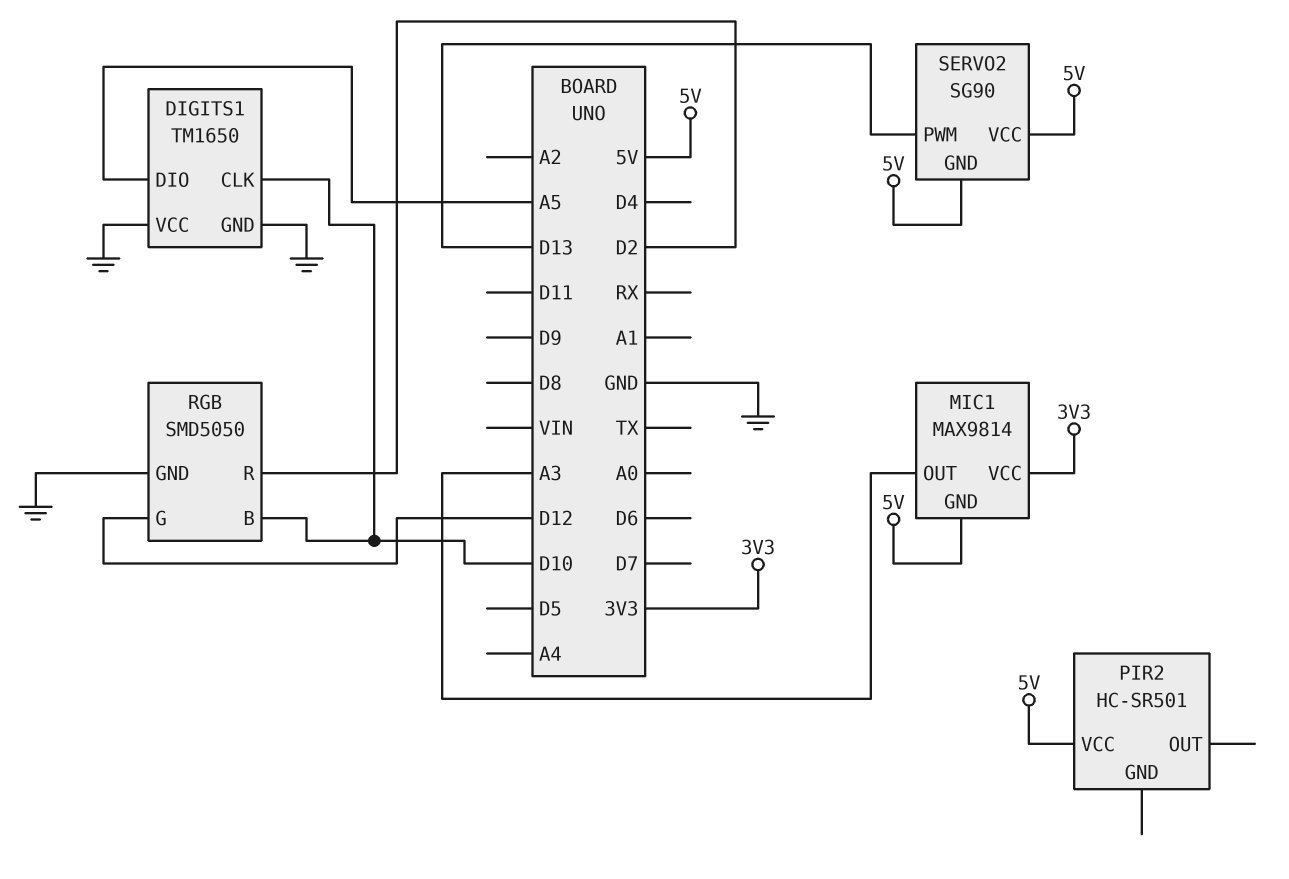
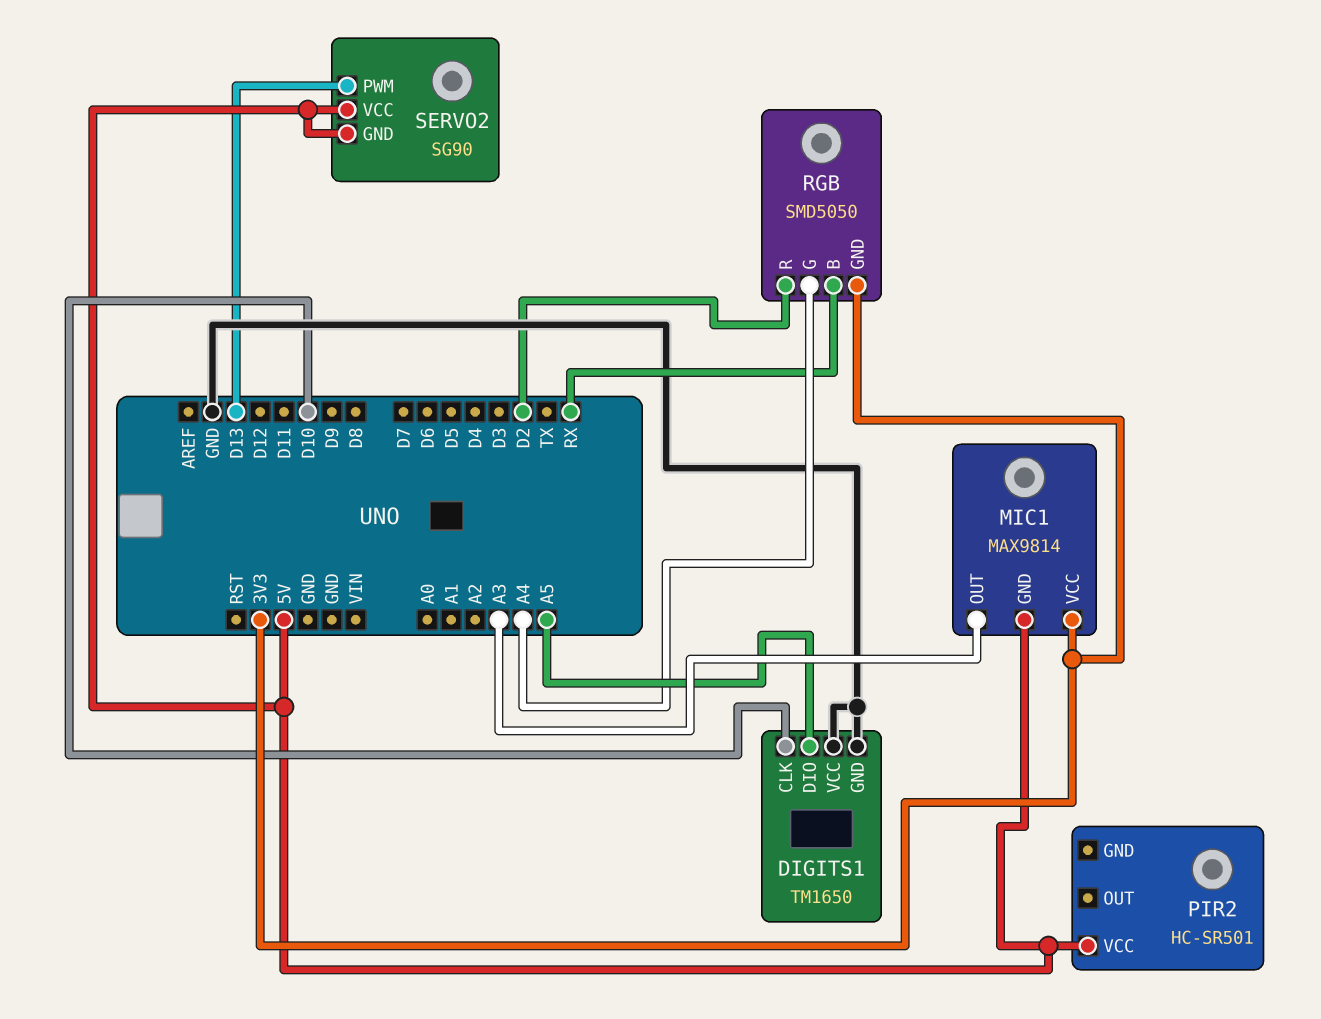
RGB pin B: D10 -> RX
RGB pin G: D12 -> A4
RGB pin GND: GND -> 3V3

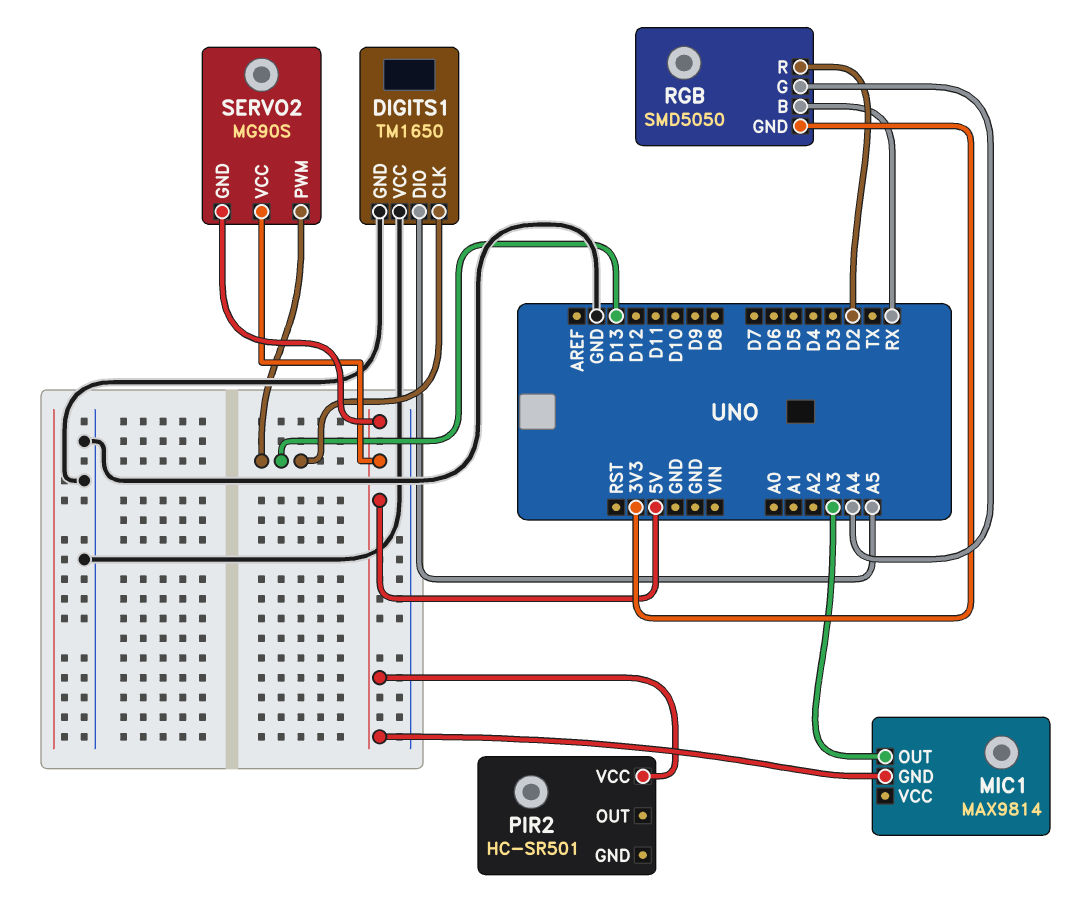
DIGITS1 pin CLK: D10 -> D13
MIC1 pin VCC: 3V3 -> none
SERVO2: SG90 -> MG90S

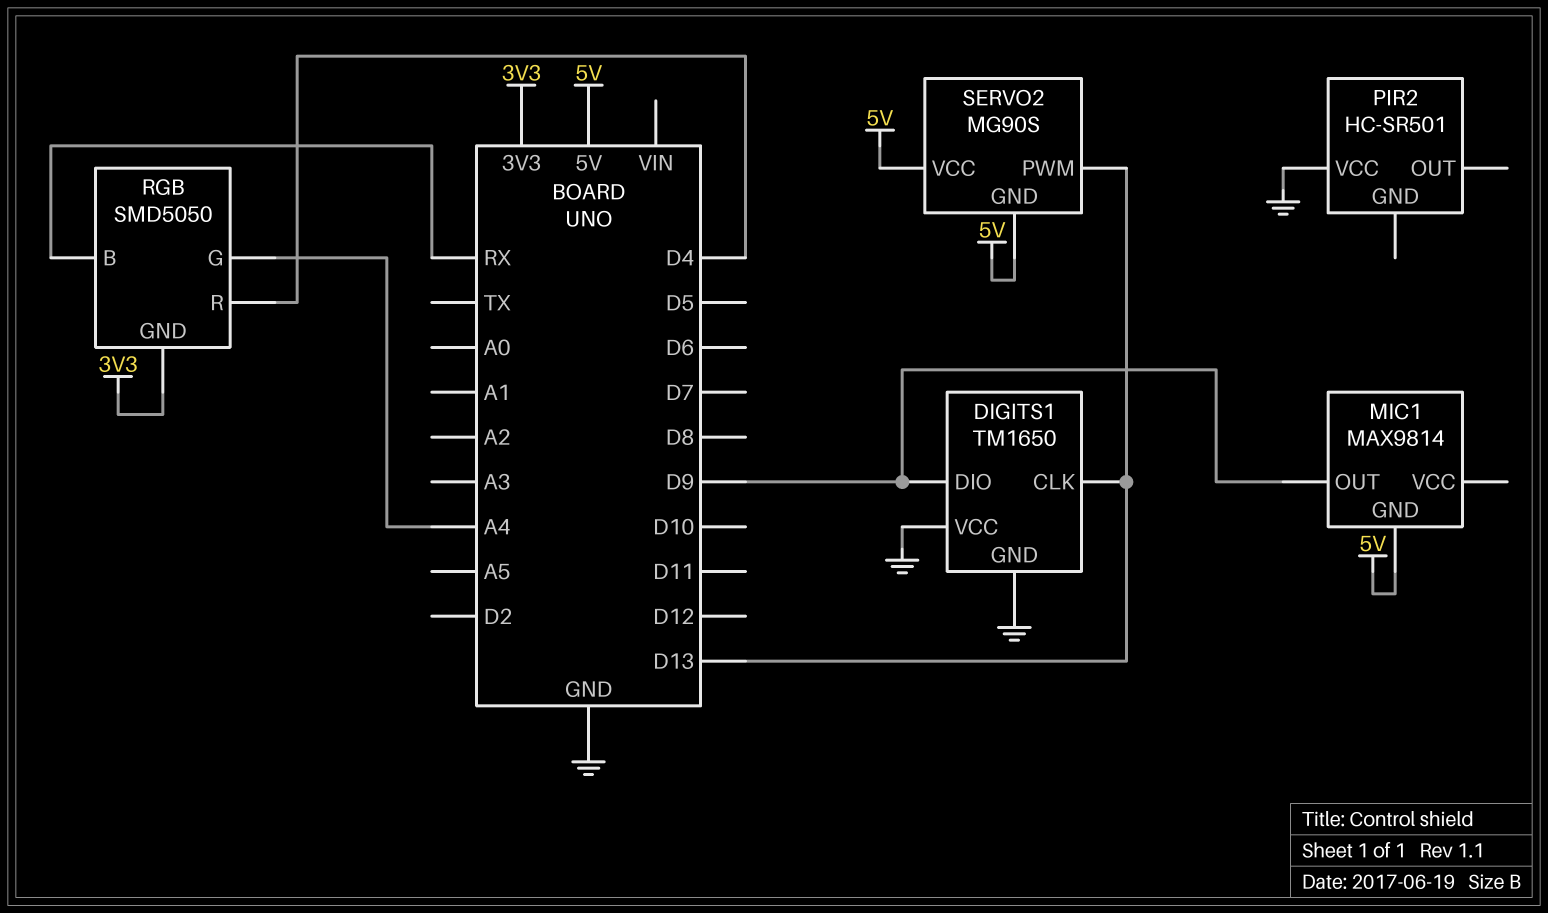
DIGITS1 pin DIO: A5 -> D9
MIC1 pin OUT: A3 -> D9
PIR2 pin VCC: 5V -> GND
RGB pin R: D2 -> D4

